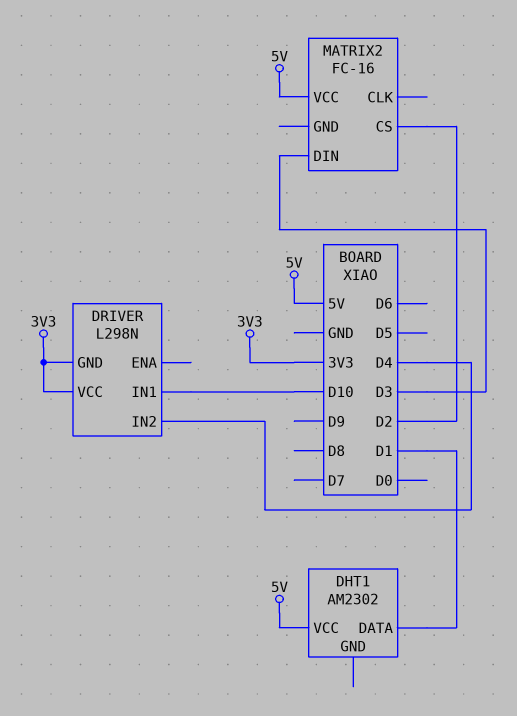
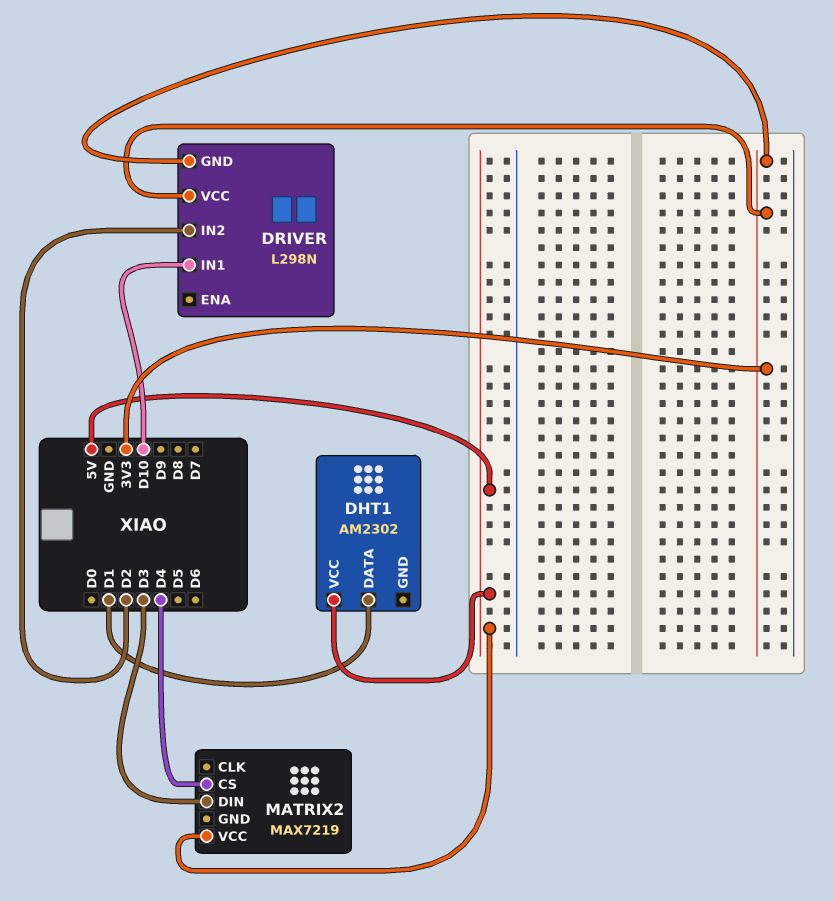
DRIVER pin IN2: D4 -> D2
MATRIX2: FC-16 -> MAX7219
MATRIX2 pin CS: D2 -> D4

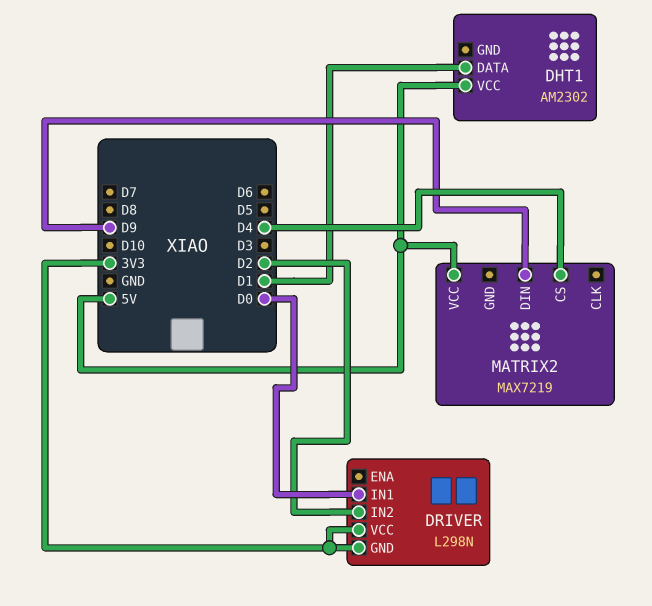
DRIVER pin IN1: D10 -> D0
MATRIX2 pin DIN: D3 -> D9

